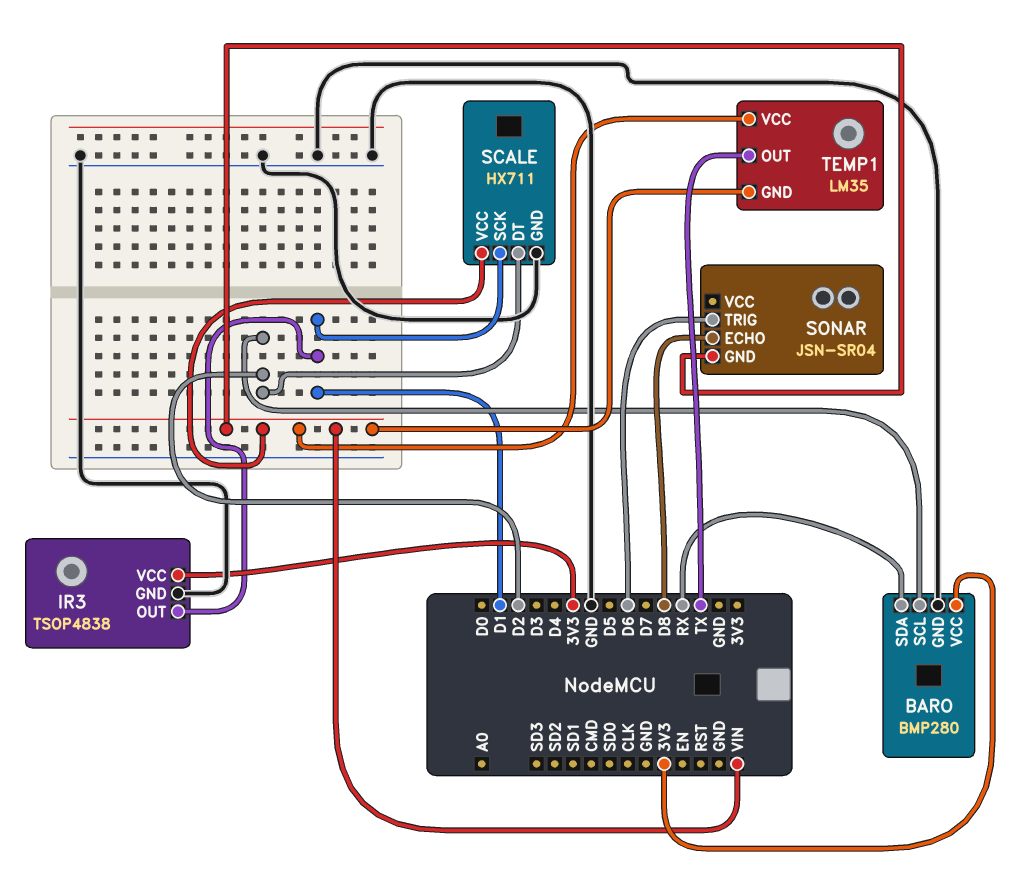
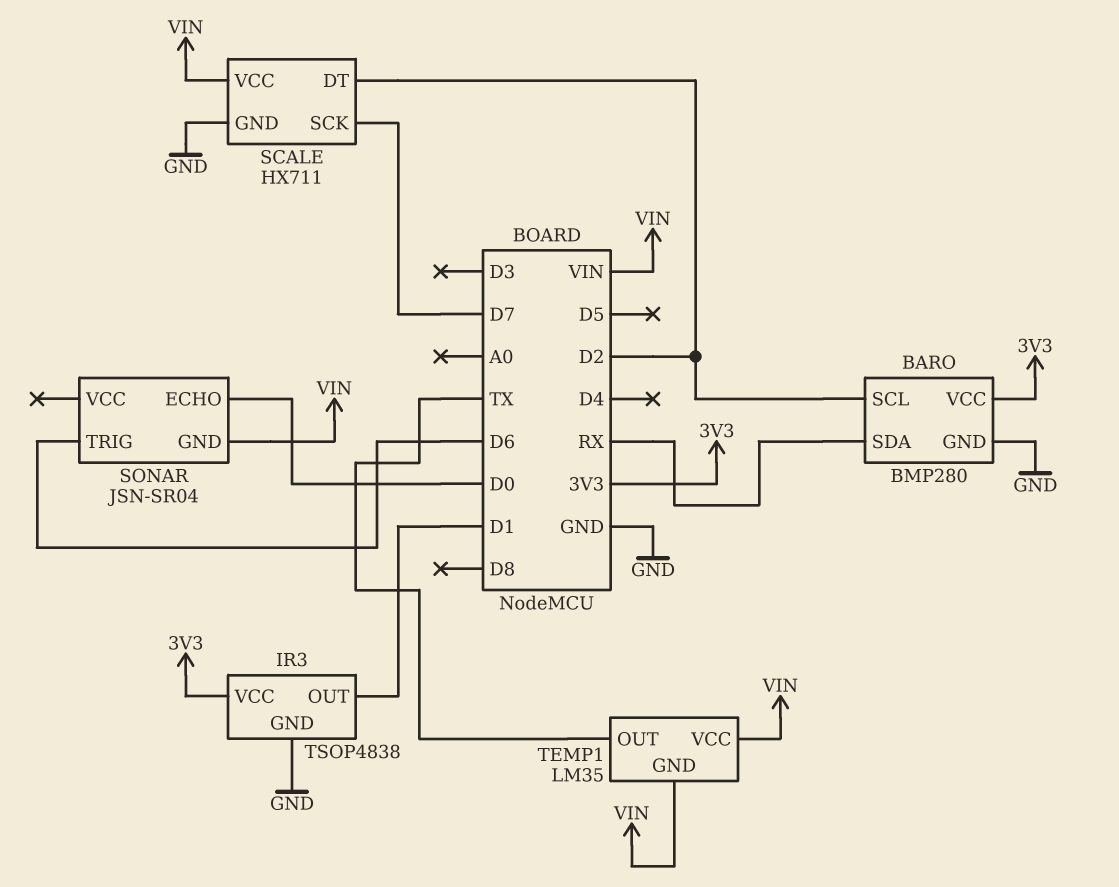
SCALE pin SCK: D1 -> D7
SONAR pin ECHO: D8 -> D0

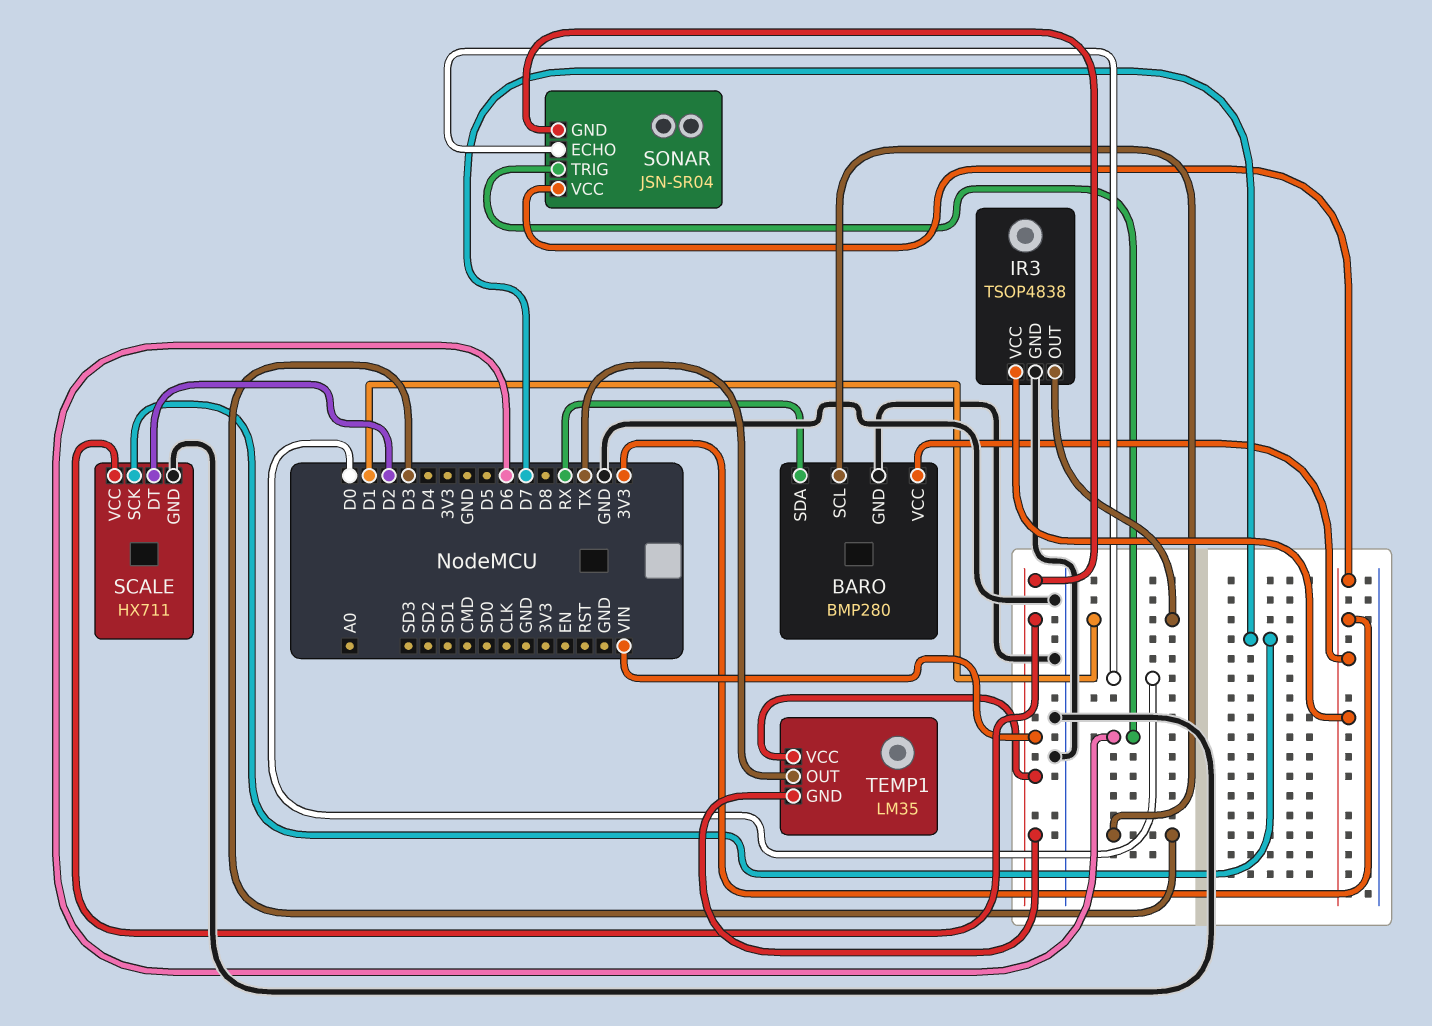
BARO pin SCL: D2 -> D3
SONAR pin VCC: none -> 3V3

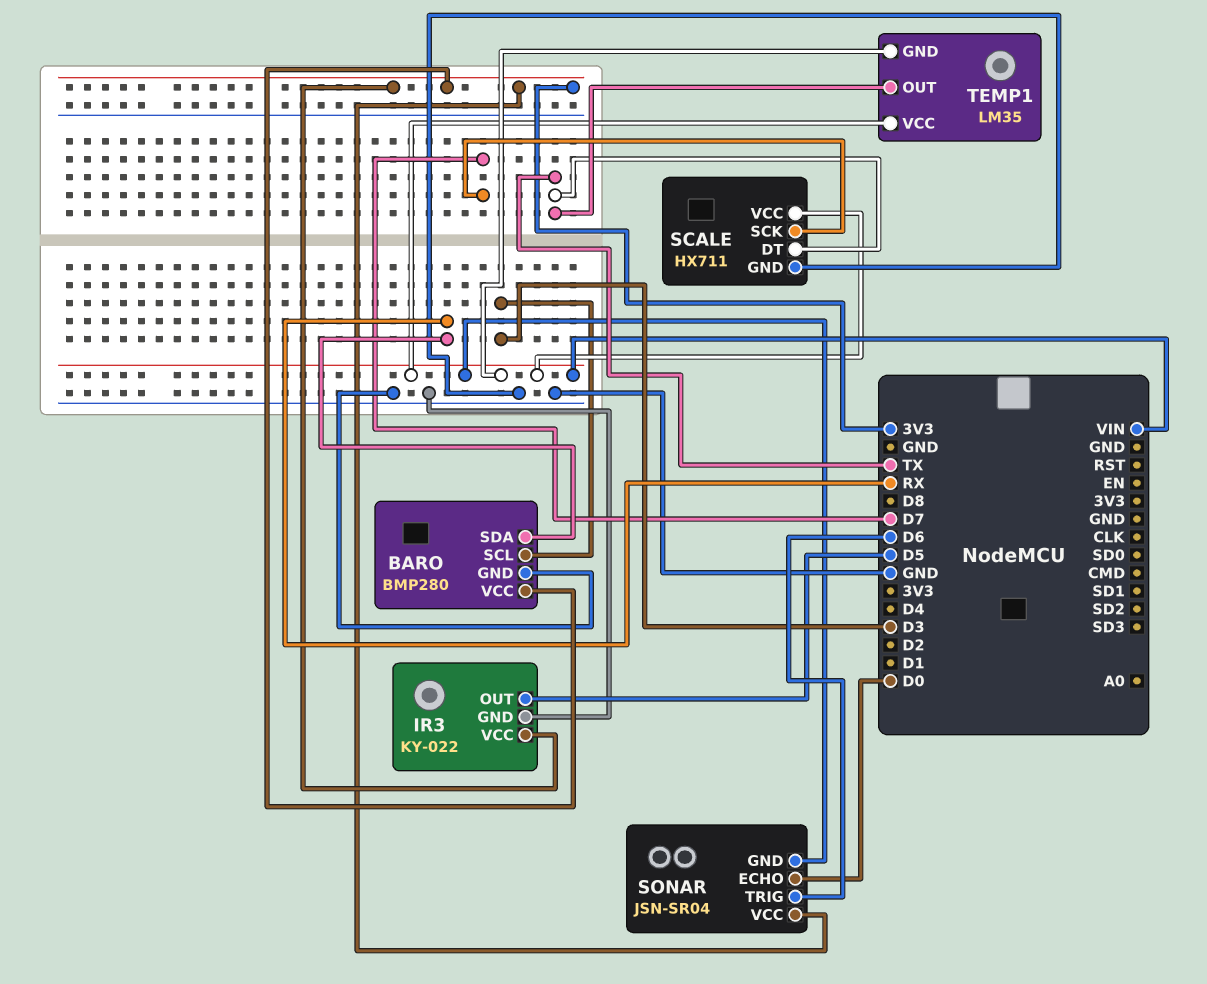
IR3: TSOP4838 -> KY-022
IR3 pin OUT: D1 -> D5
SCALE pin DT: D2 -> TX

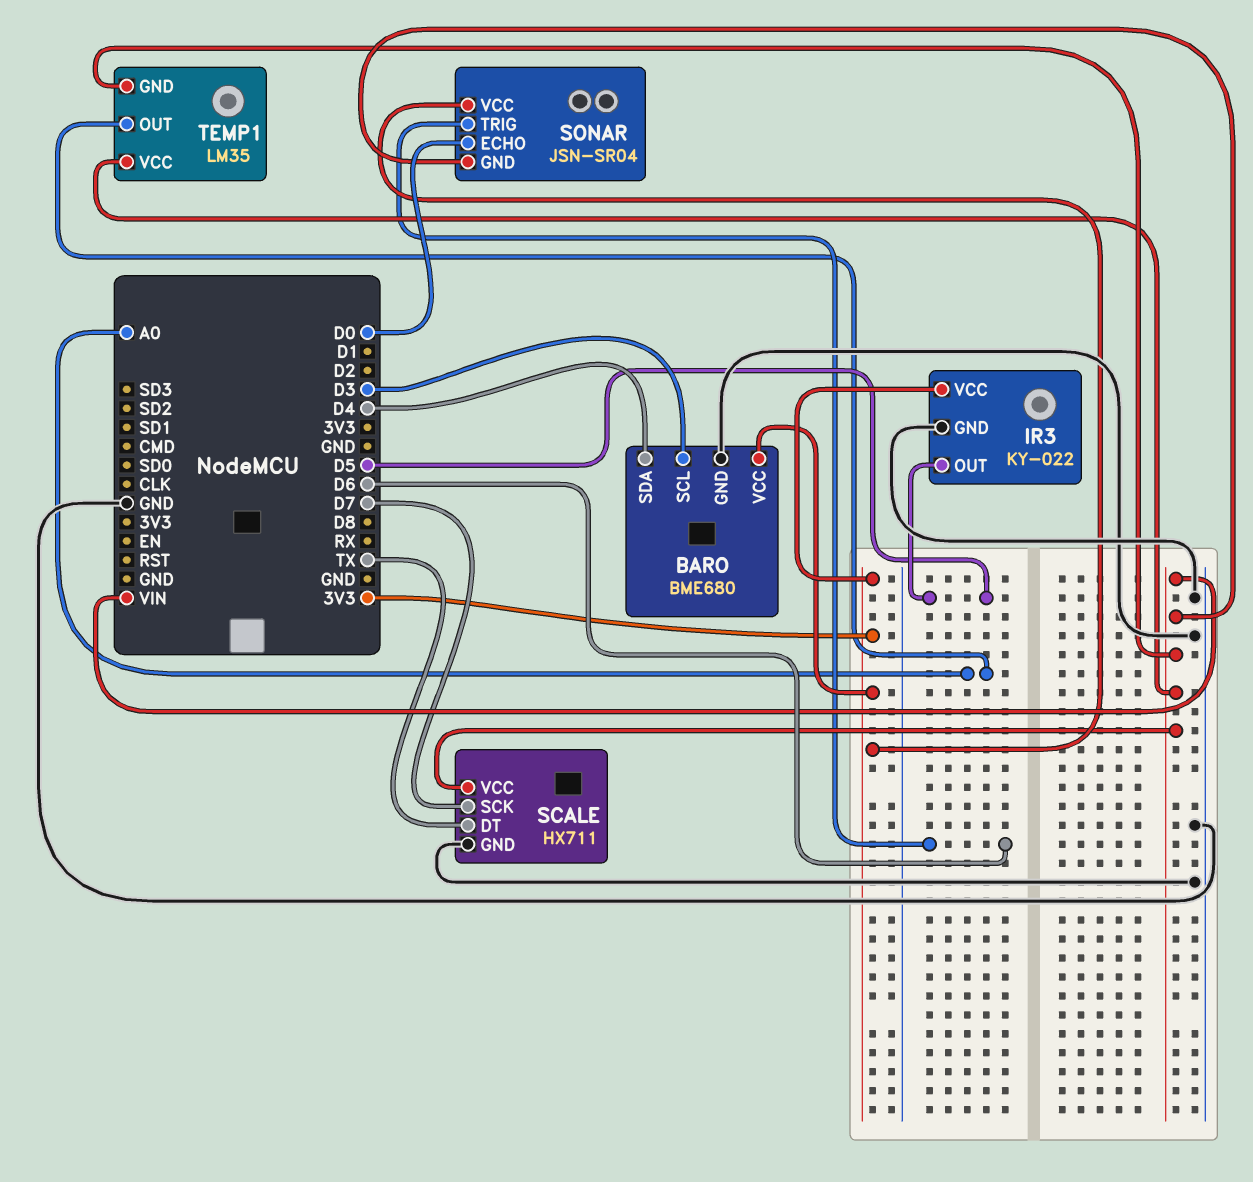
BARO: BMP280 -> BME680
BARO pin SDA: RX -> D4
TEMP1 pin OUT: TX -> A0

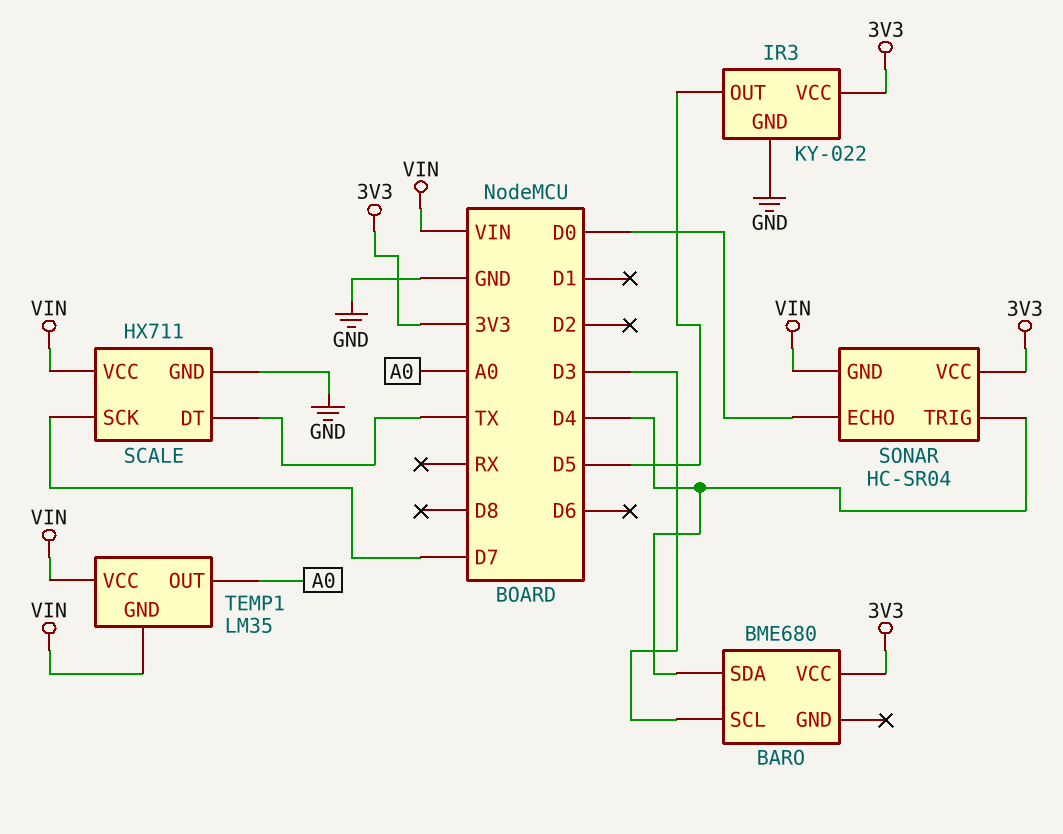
BARO pin GND: GND -> none
SONAR: JSN-SR04 -> HC-SR04
SONAR pin TRIG: D6 -> D4

